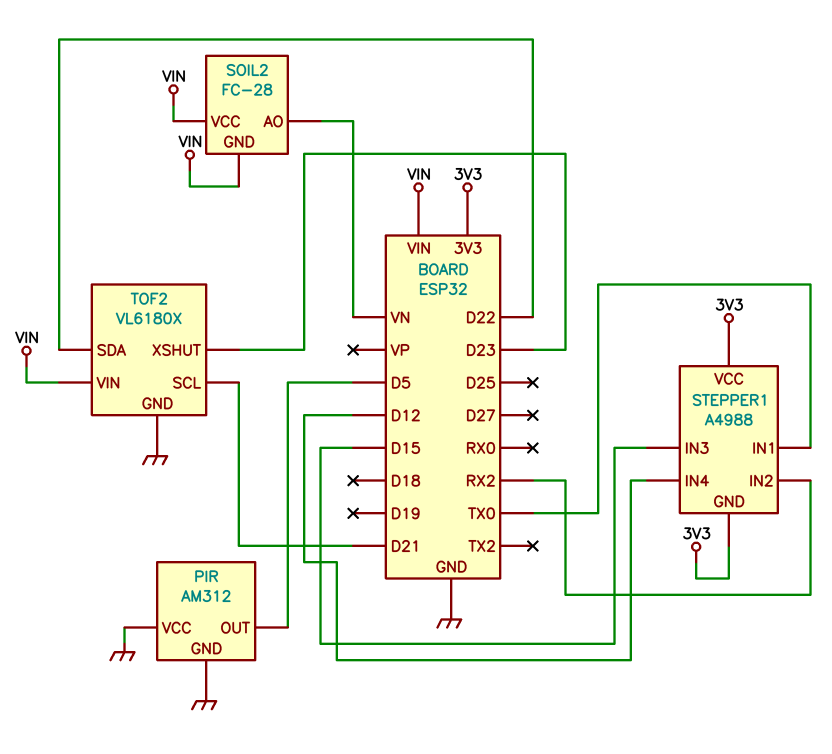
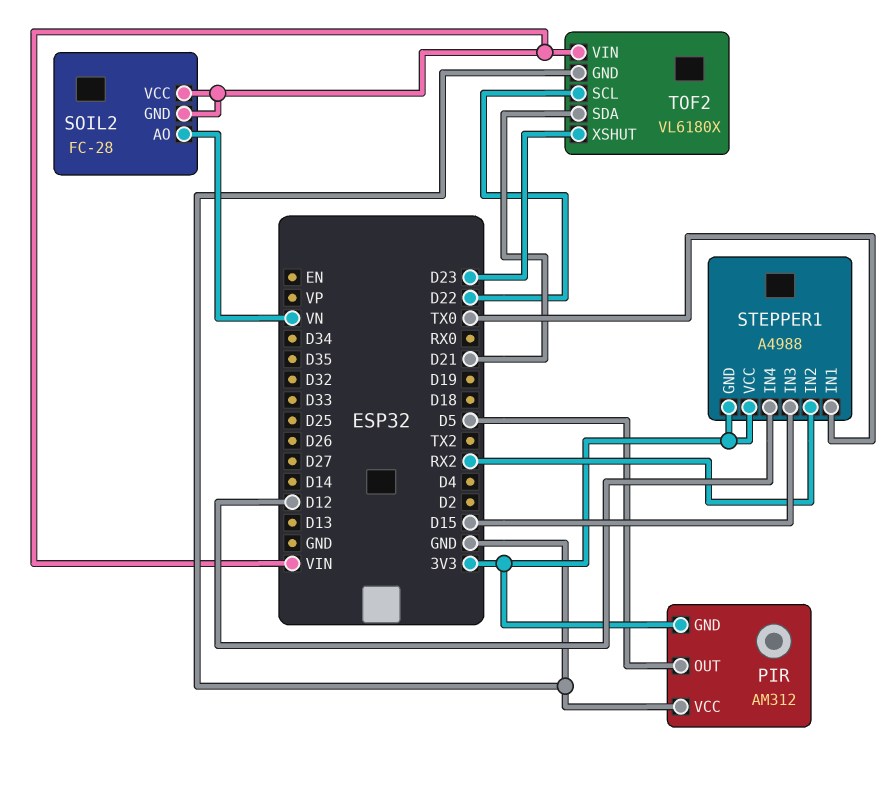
PIR pin GND: GND -> 3V3
TOF2 pin SCL: D21 -> D22
TOF2 pin SDA: D22 -> D21

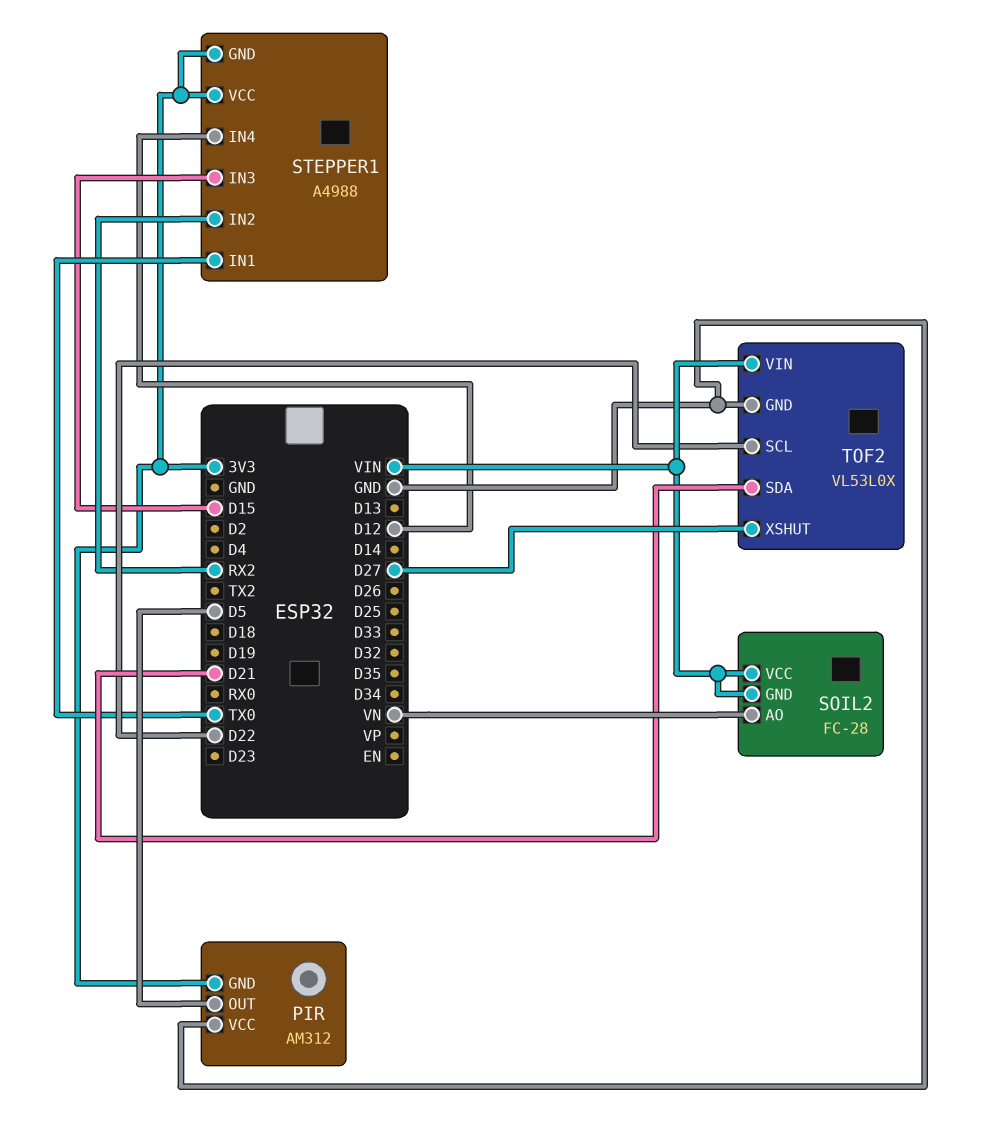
TOF2: VL6180X -> VL53L0X
TOF2 pin XSHUT: D23 -> D27

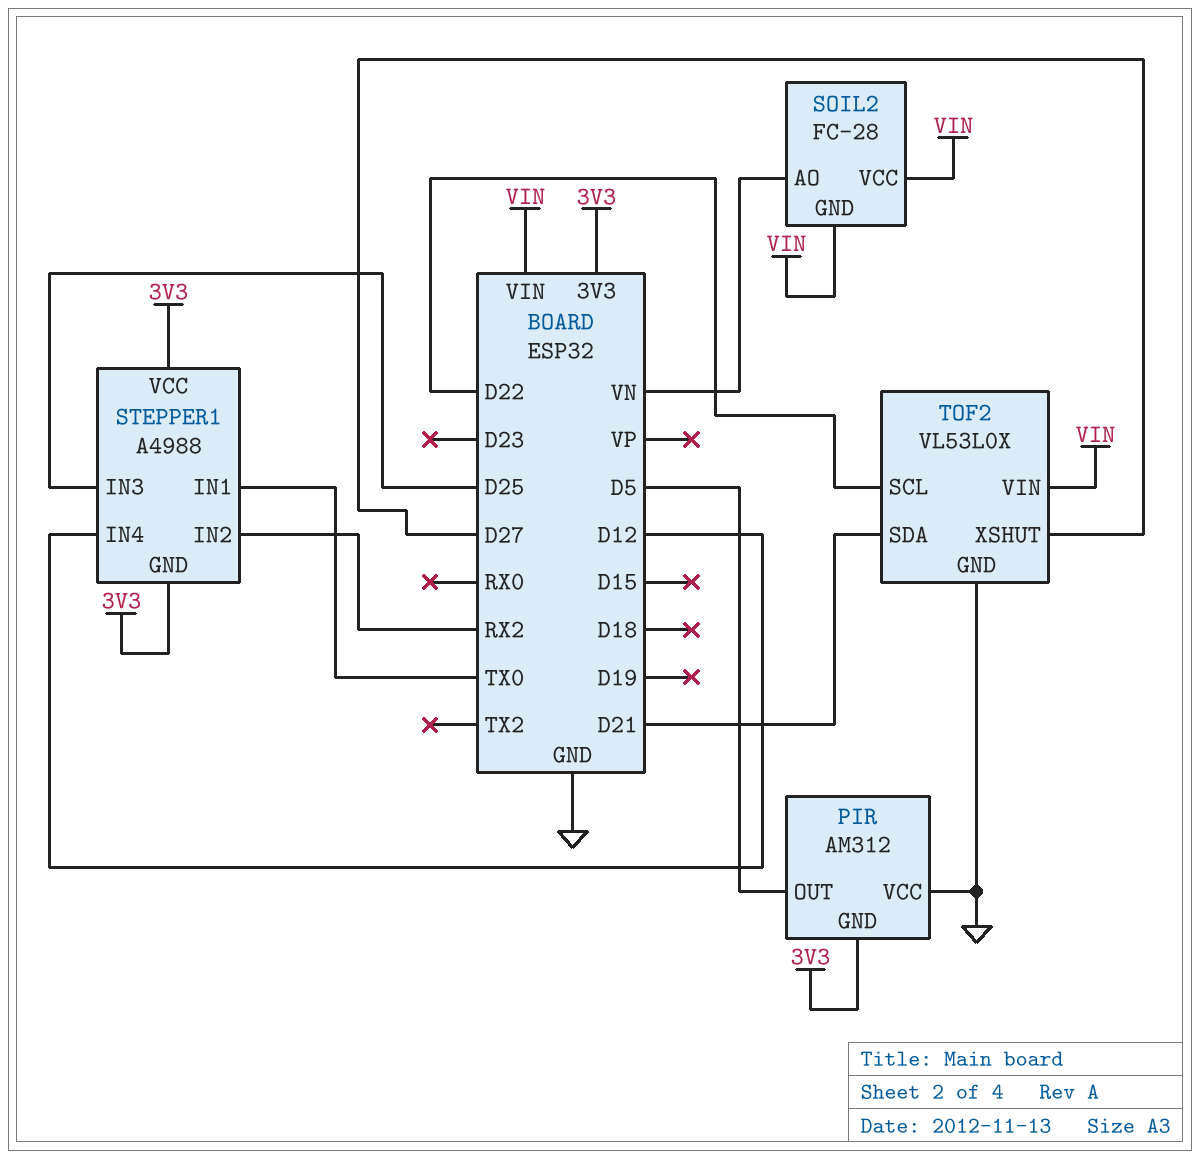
STEPPER1 pin IN3: D15 -> D25

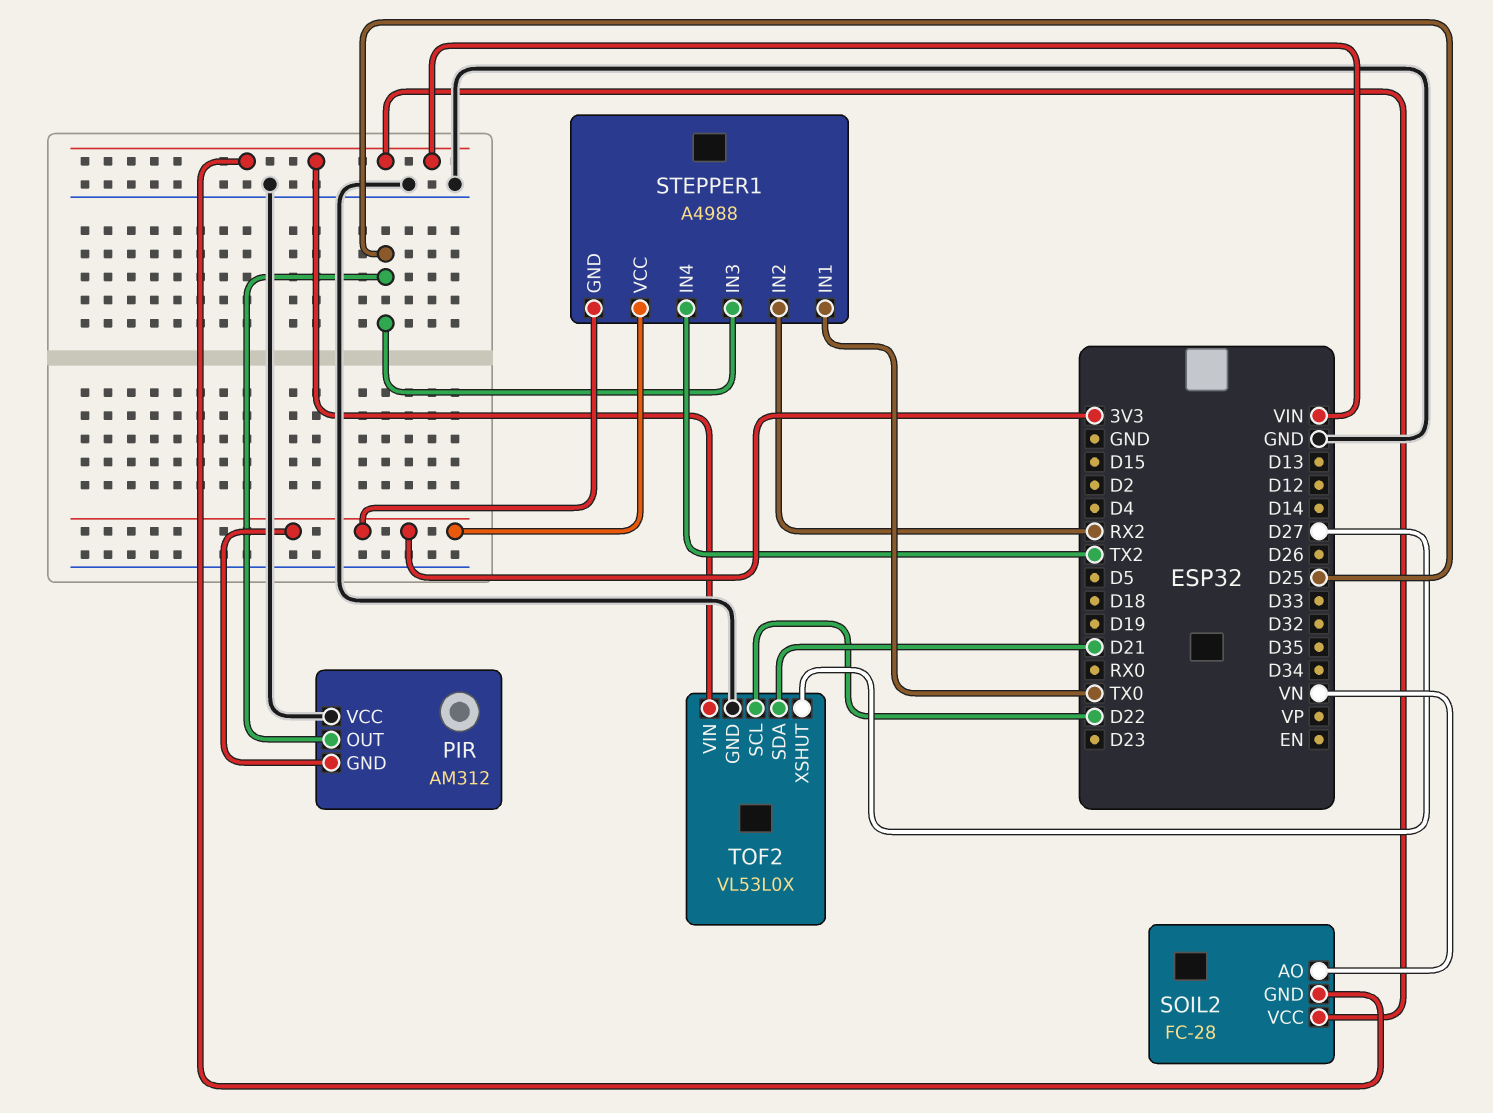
PIR pin OUT: D5 -> D25
STEPPER1 pin IN4: D12 -> TX2

